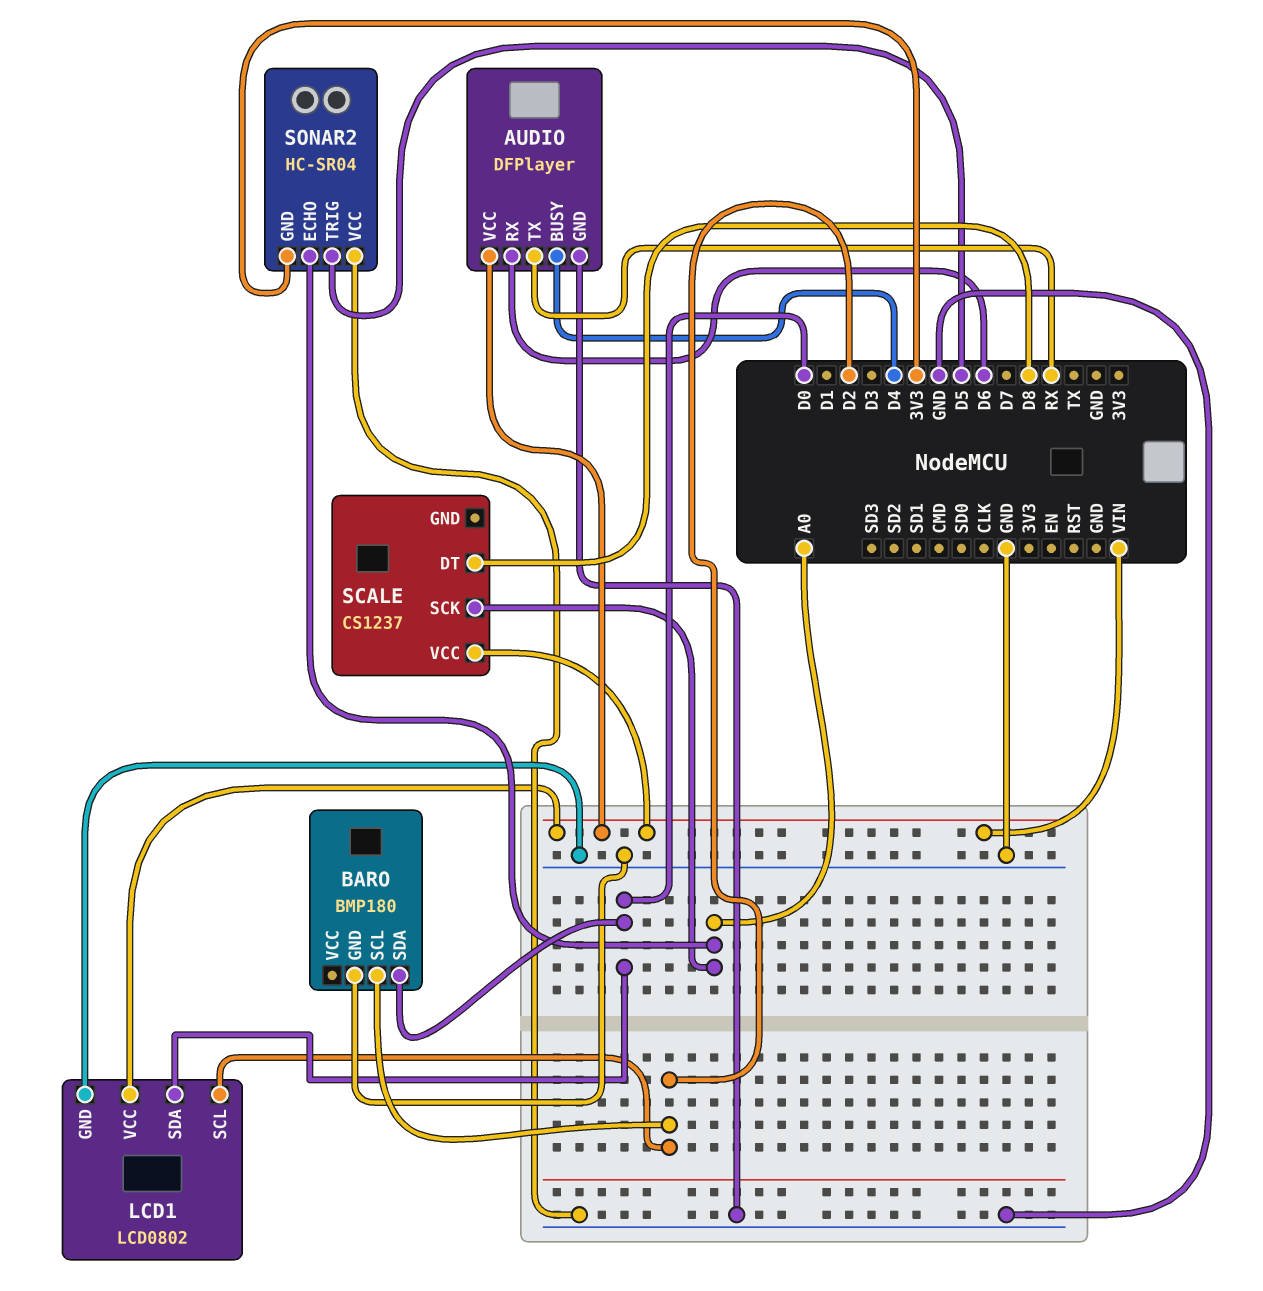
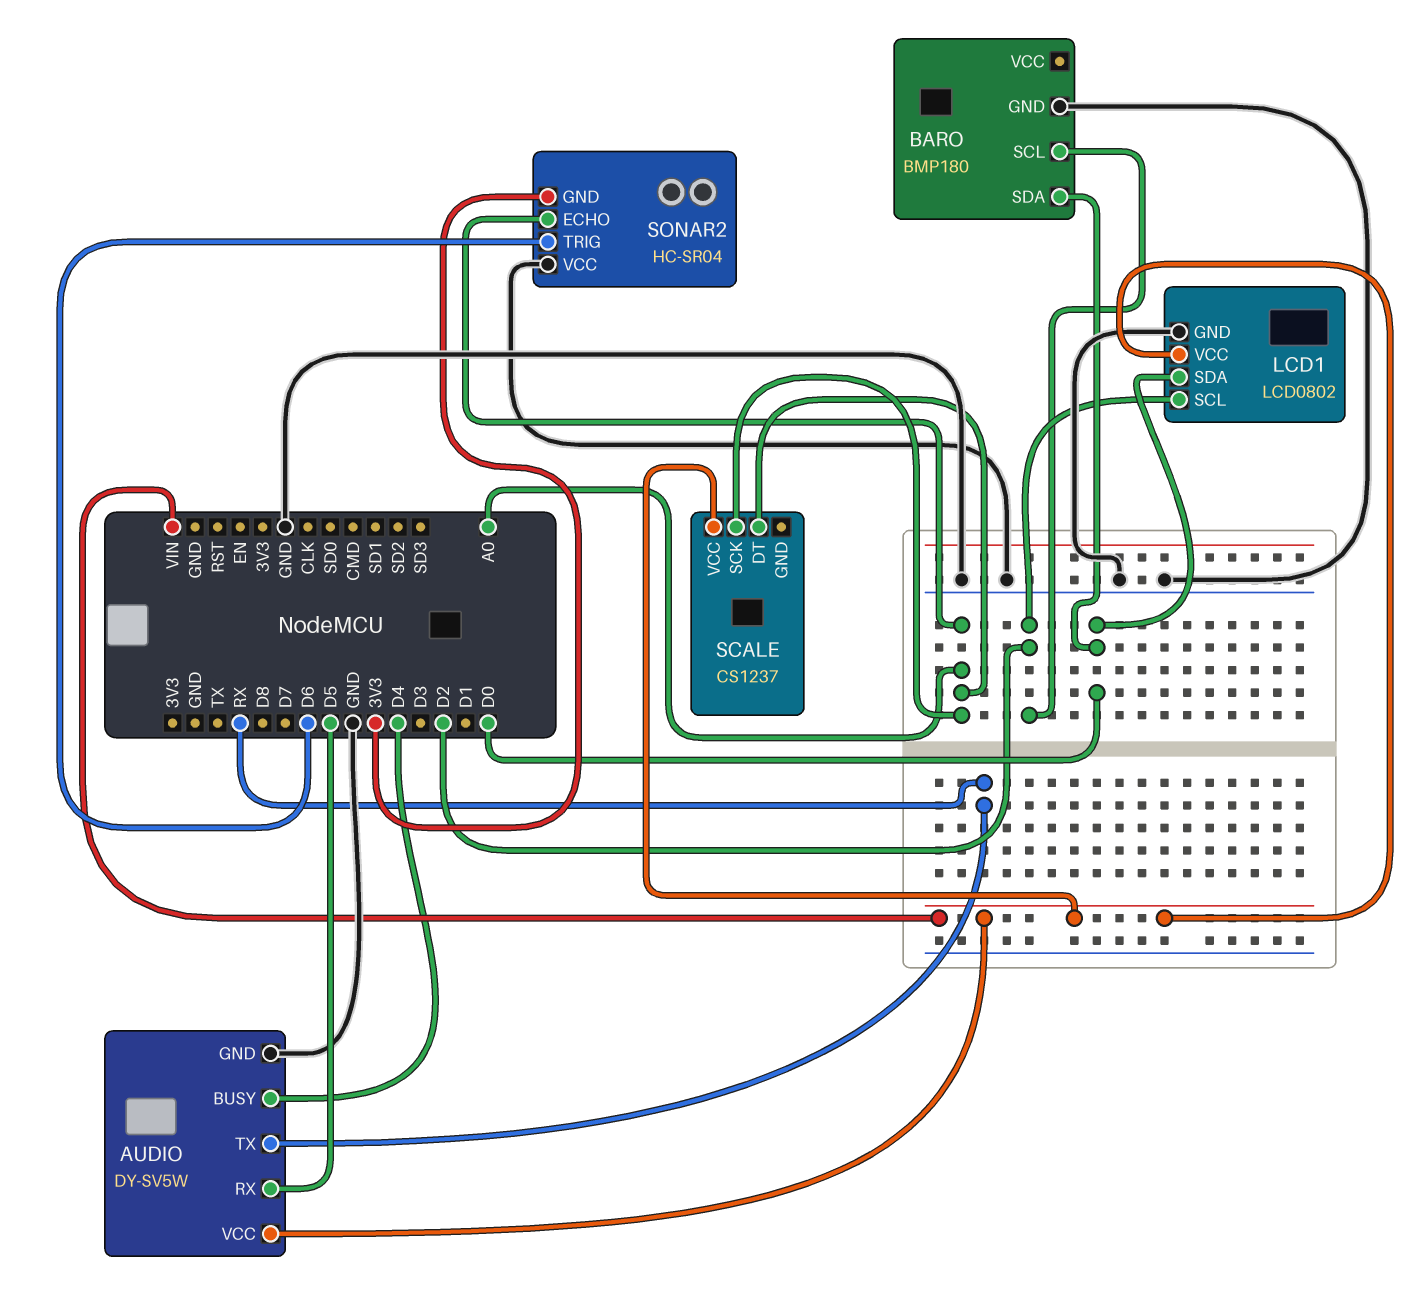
AUDIO: DFPlayer -> DY-SV5W
AUDIO pin RX: D6 -> D5
SCALE pin DT: D8 -> A0
SONAR2 pin TRIG: D5 -> D6

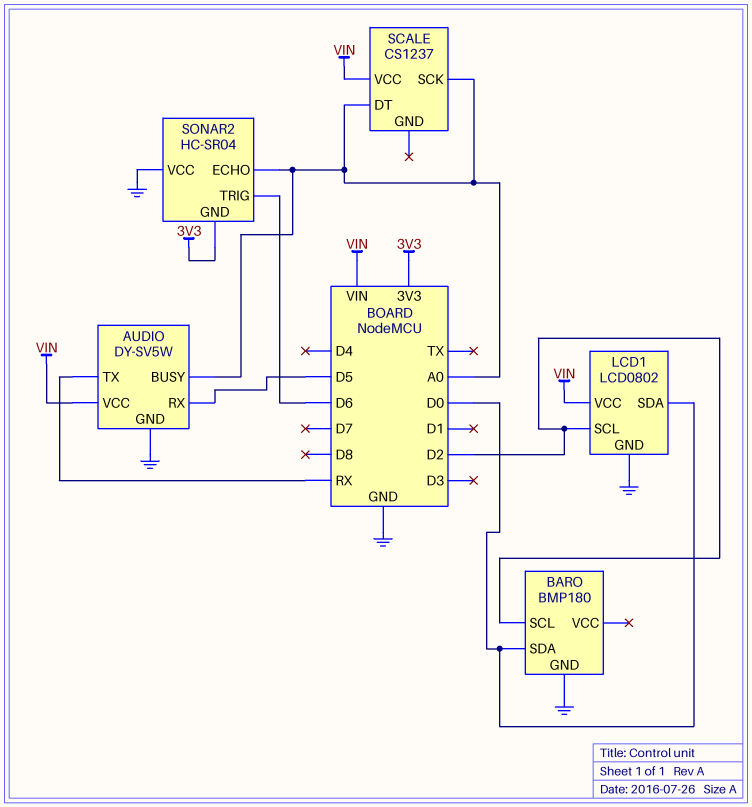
AUDIO pin BUSY: D4 -> A0

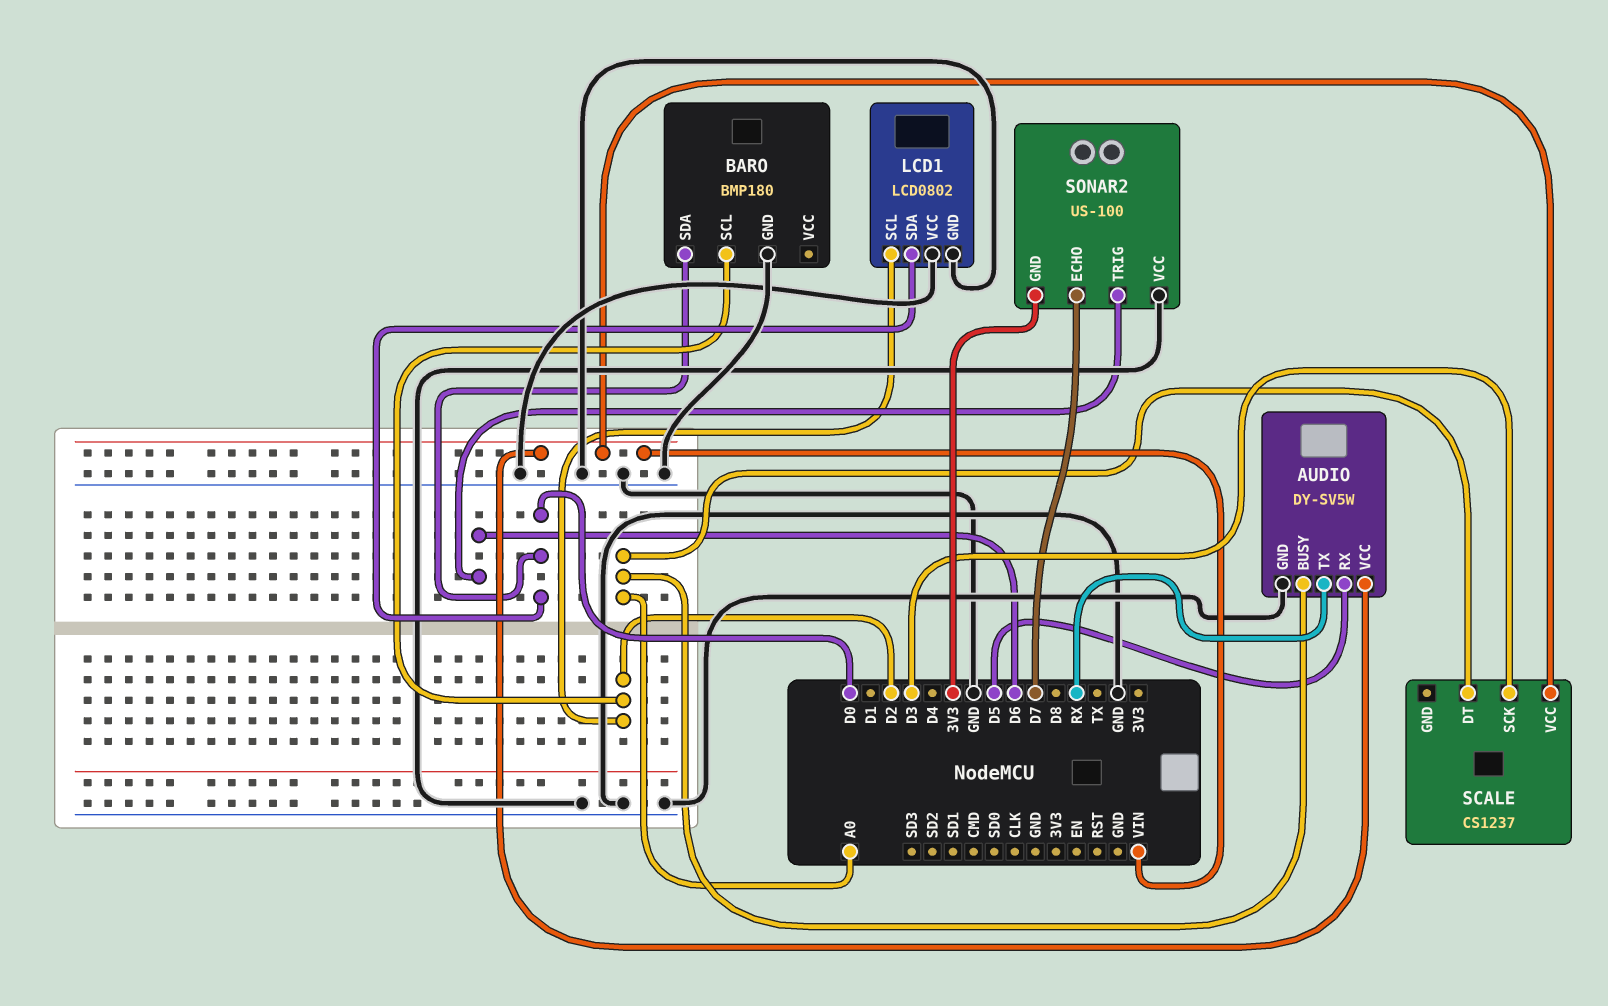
LCD1 pin VCC: VIN -> GND
SCALE pin SCK: A0 -> D3
SONAR2: HC-SR04 -> US-100
SONAR2 pin ECHO: A0 -> D7

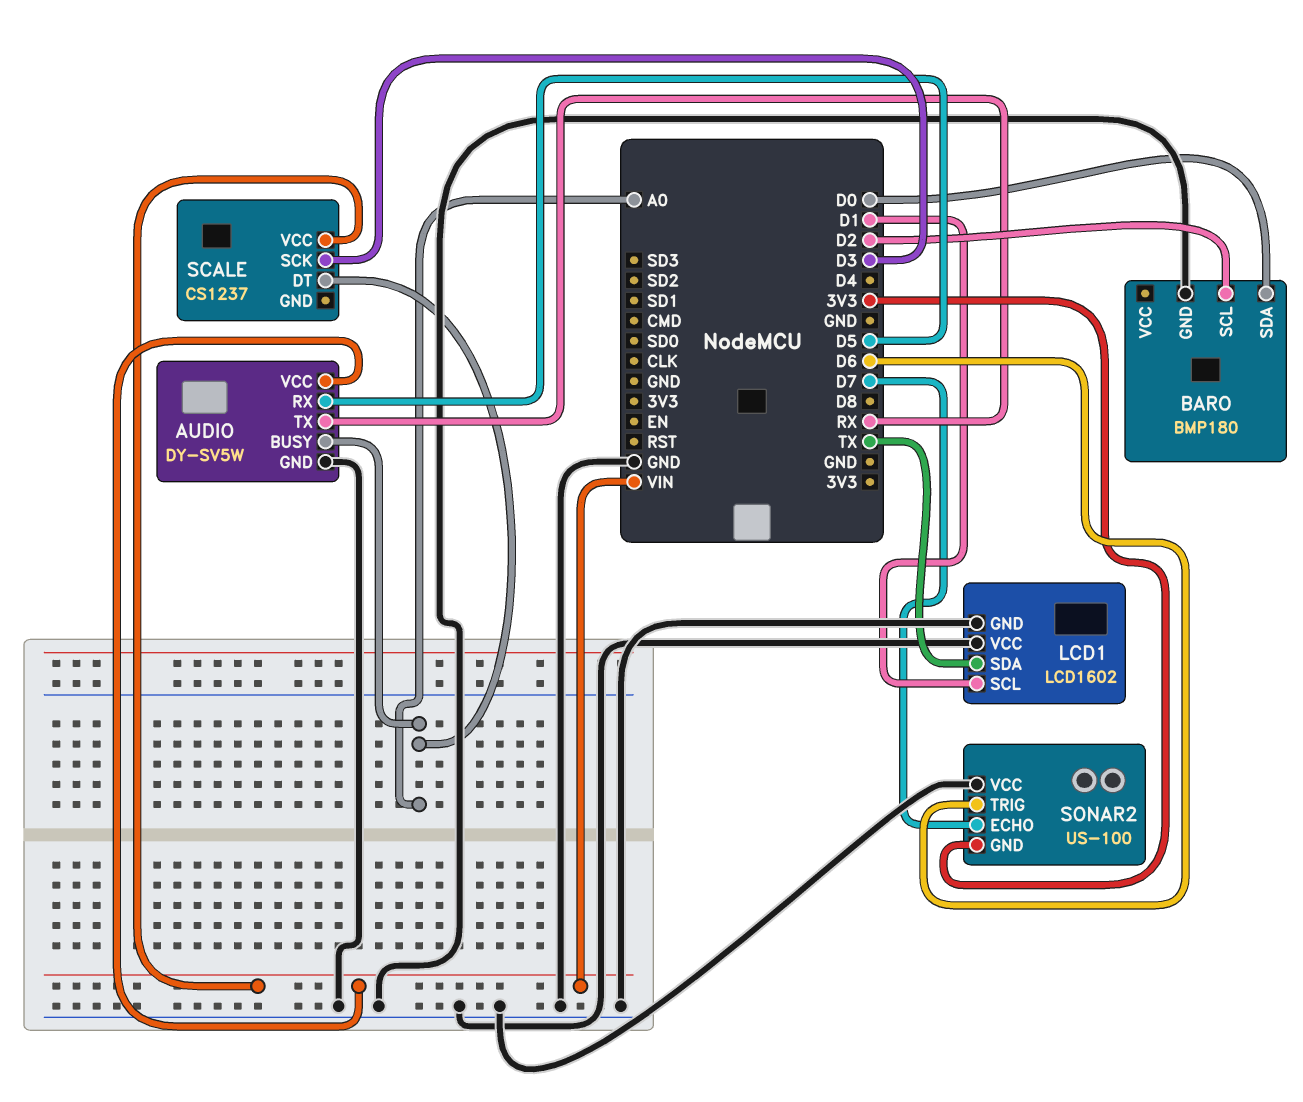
LCD1: LCD0802 -> LCD1602
LCD1 pin SCL: D2 -> D1
LCD1 pin SDA: D0 -> TX

